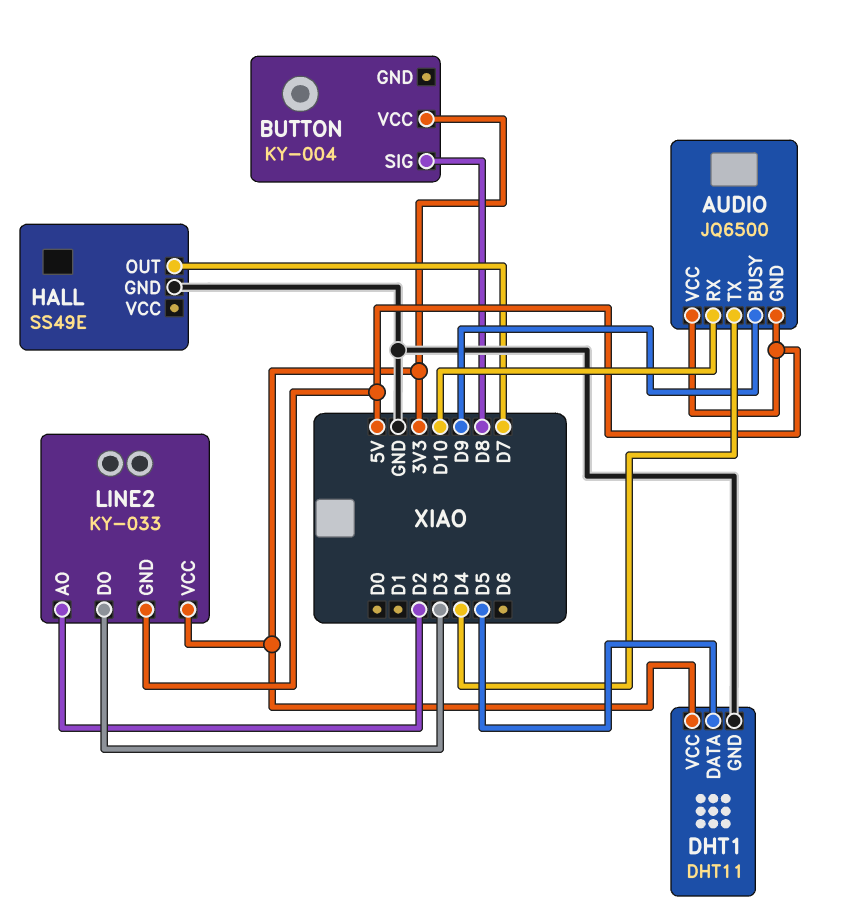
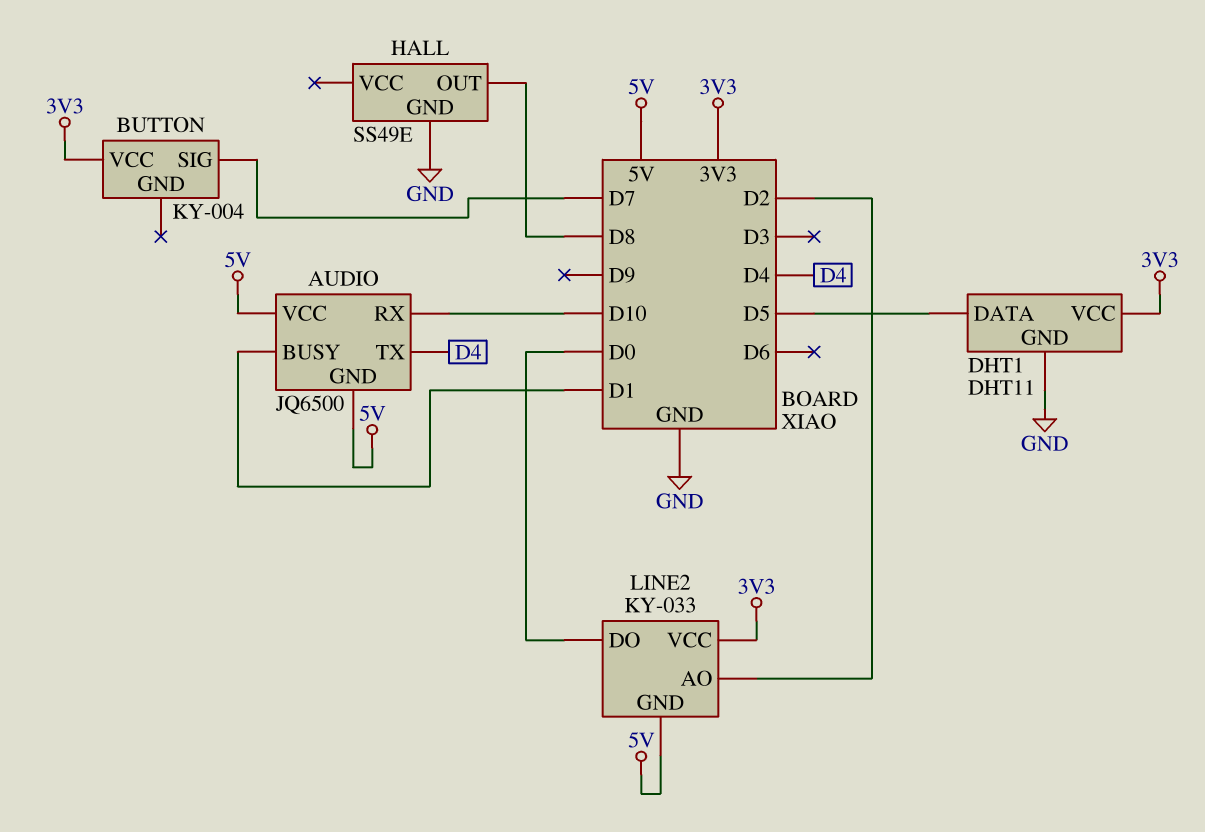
AUDIO pin BUSY: D9 -> D1
BUTTON pin SIG: D8 -> D7
HALL pin OUT: D7 -> D8
LINE2 pin DO: D3 -> D0

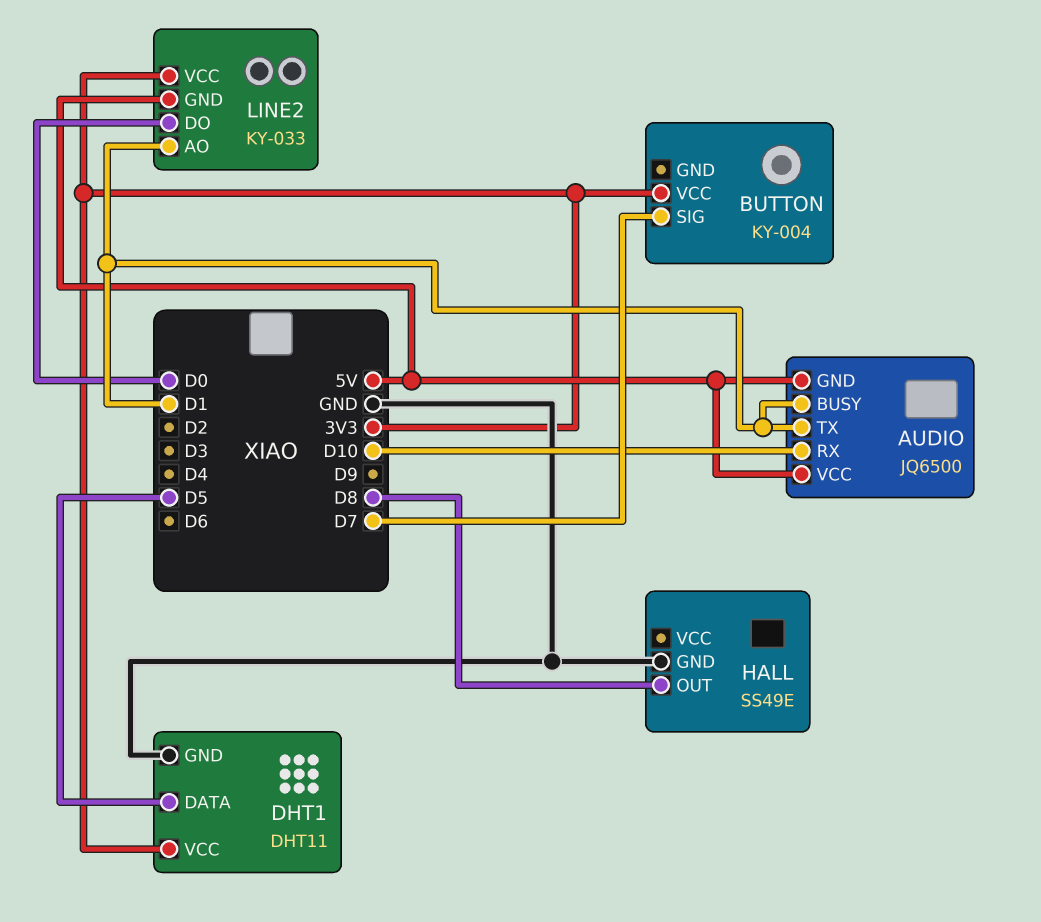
AUDIO pin TX: D4 -> D1
LINE2 pin AO: D2 -> D1

